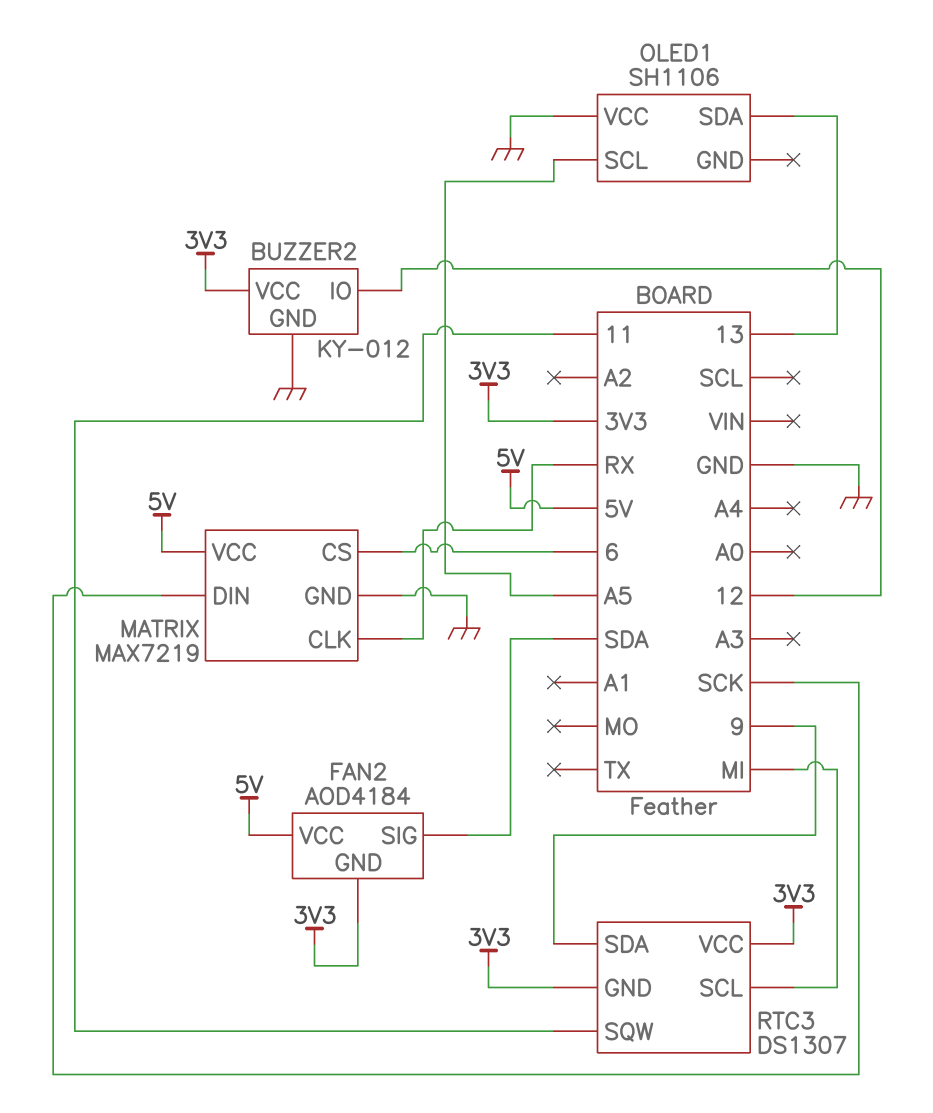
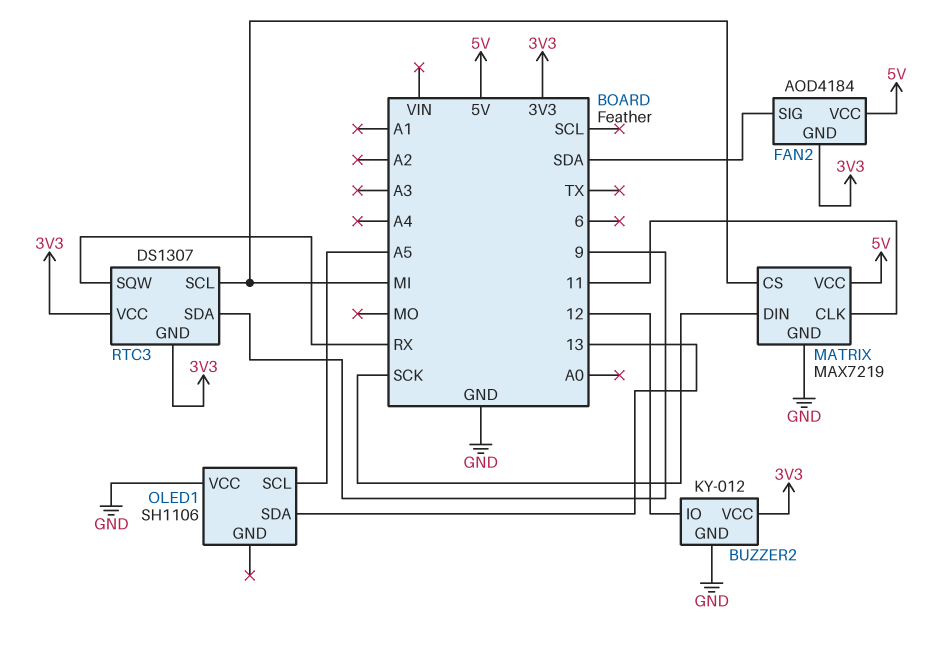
MATRIX pin CLK: RX -> 11
MATRIX pin CS: 6 -> MI
RTC3 pin SQW: 11 -> RX

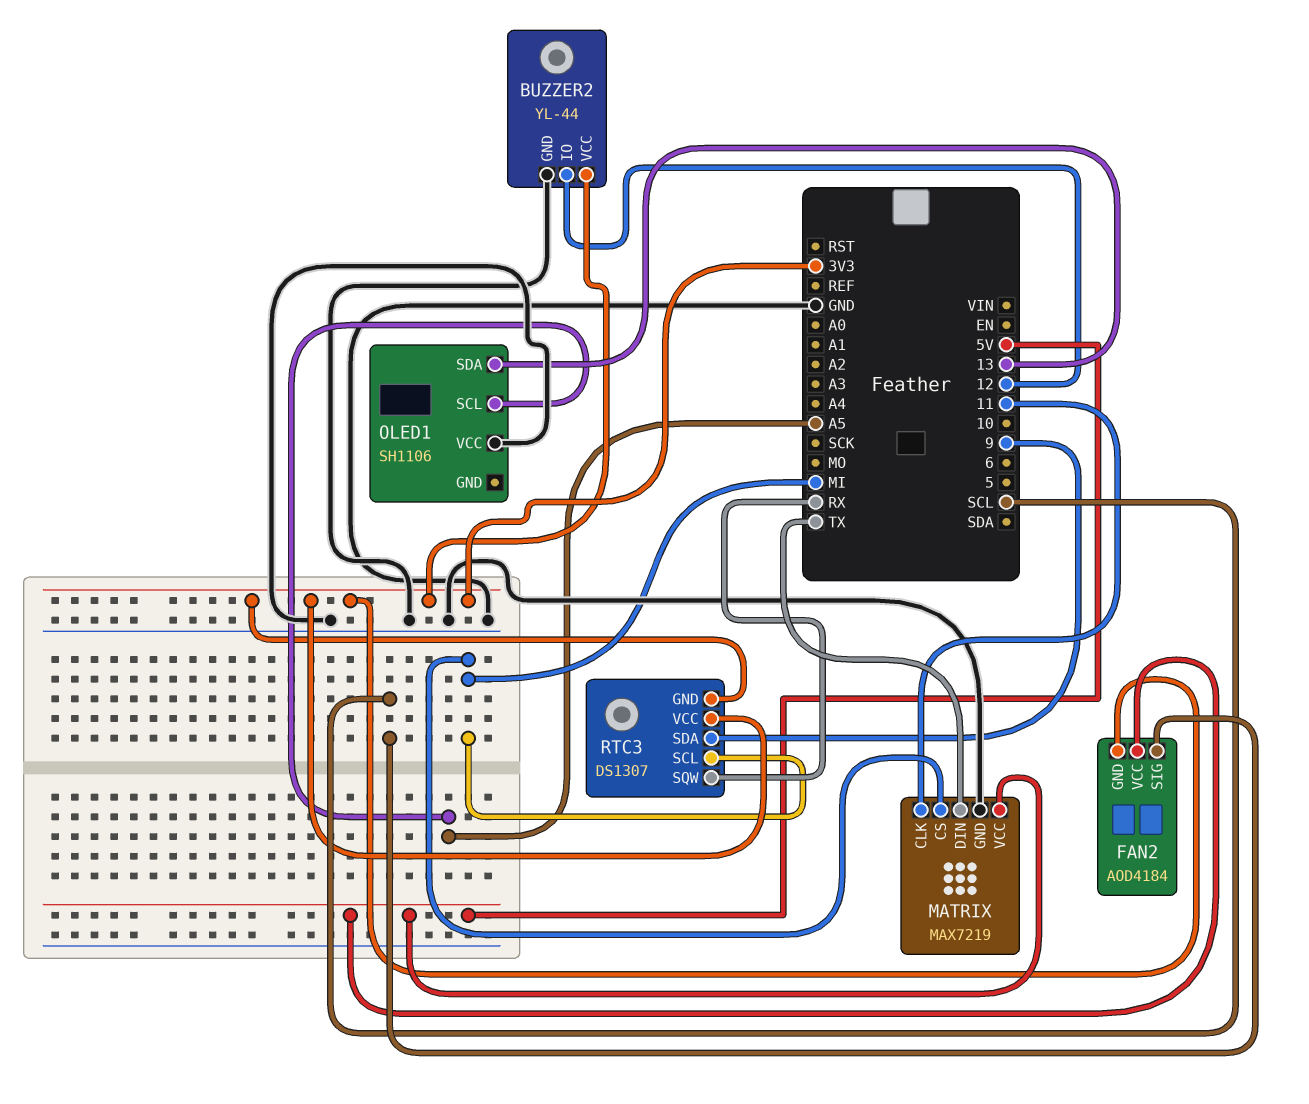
BUZZER2: KY-012 -> YL-44
FAN2 pin SIG: SDA -> SCL
MATRIX pin DIN: SCK -> TX

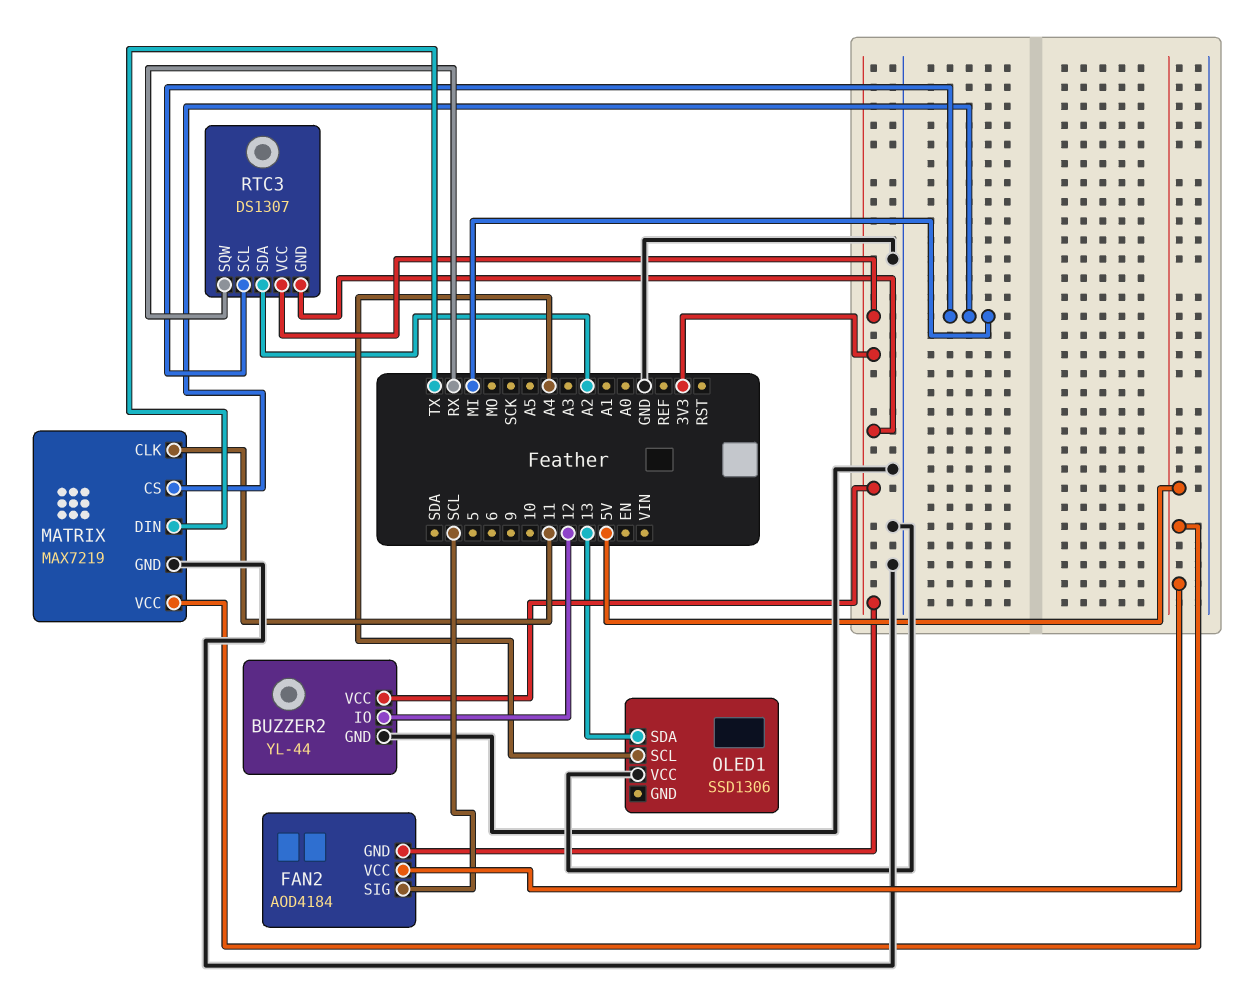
OLED1: SH1106 -> SSD1306
OLED1 pin SCL: A5 -> A4
RTC3 pin SDA: 9 -> A2

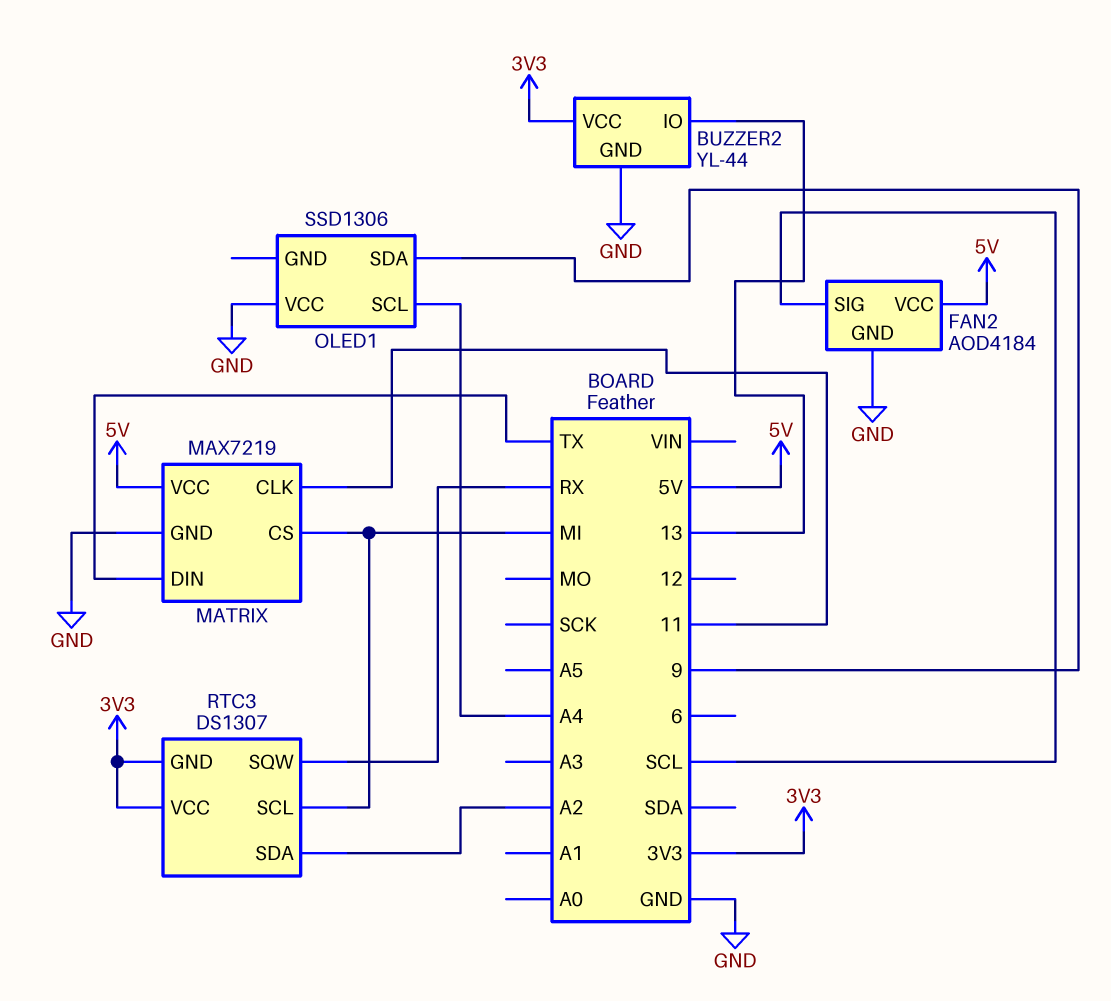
BUZZER2 pin IO: 12 -> 13
FAN2 pin GND: 3V3 -> GND
OLED1 pin SDA: 13 -> 9

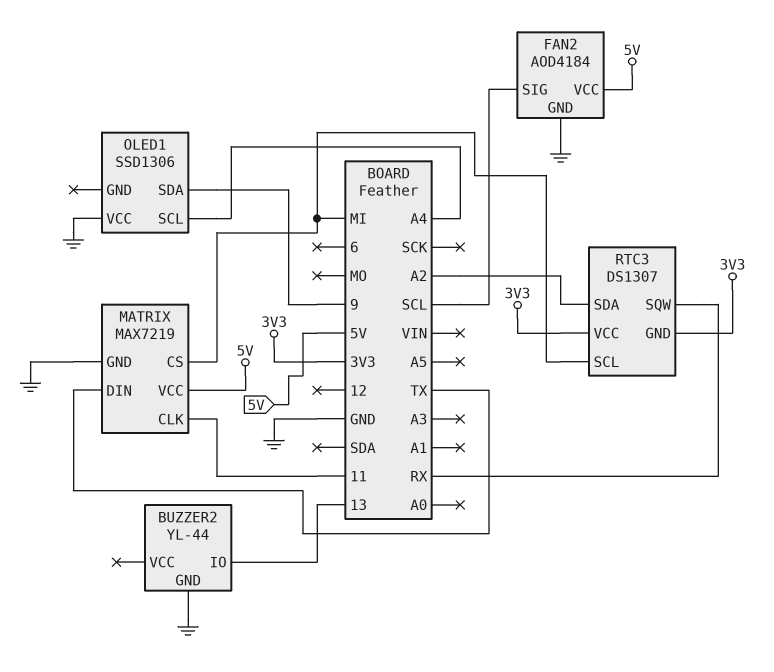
BUZZER2 pin VCC: 3V3 -> none

